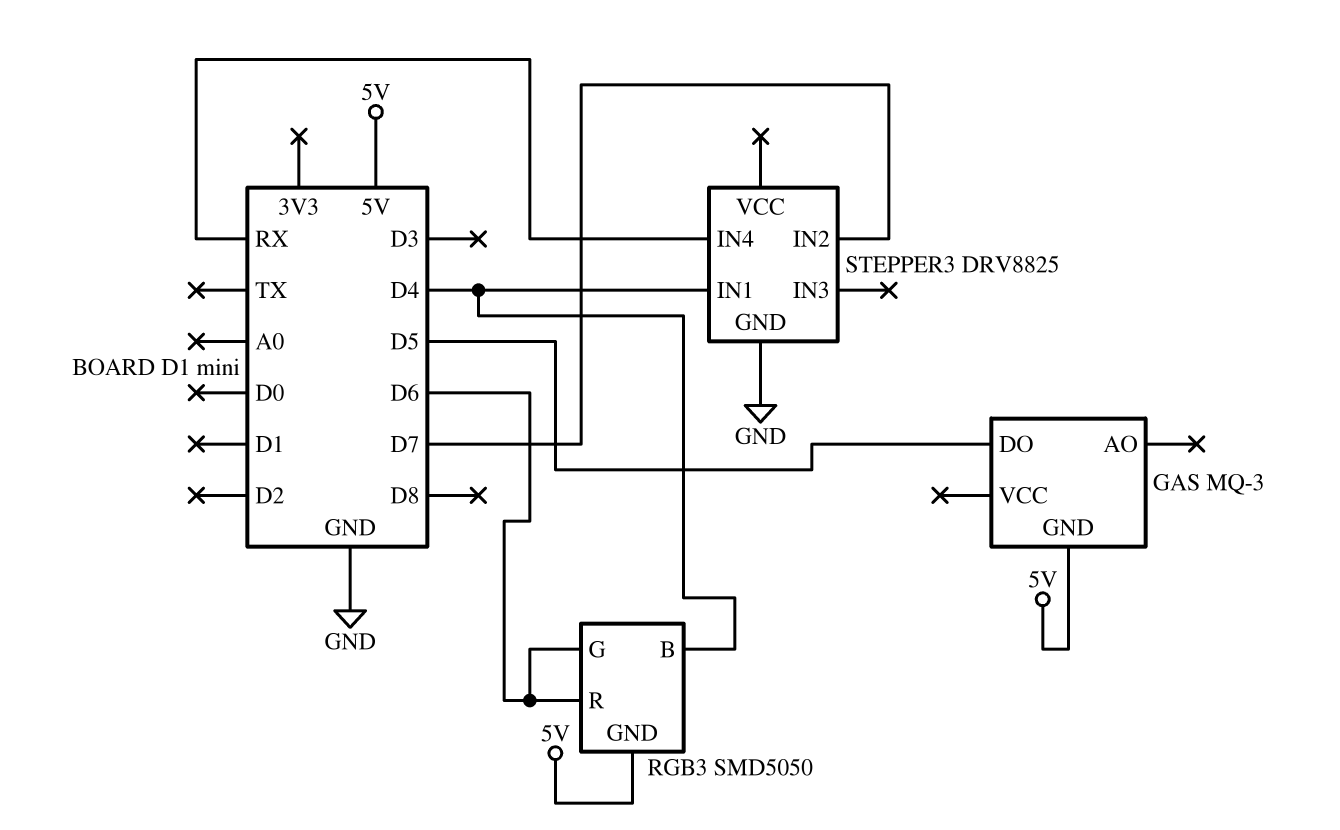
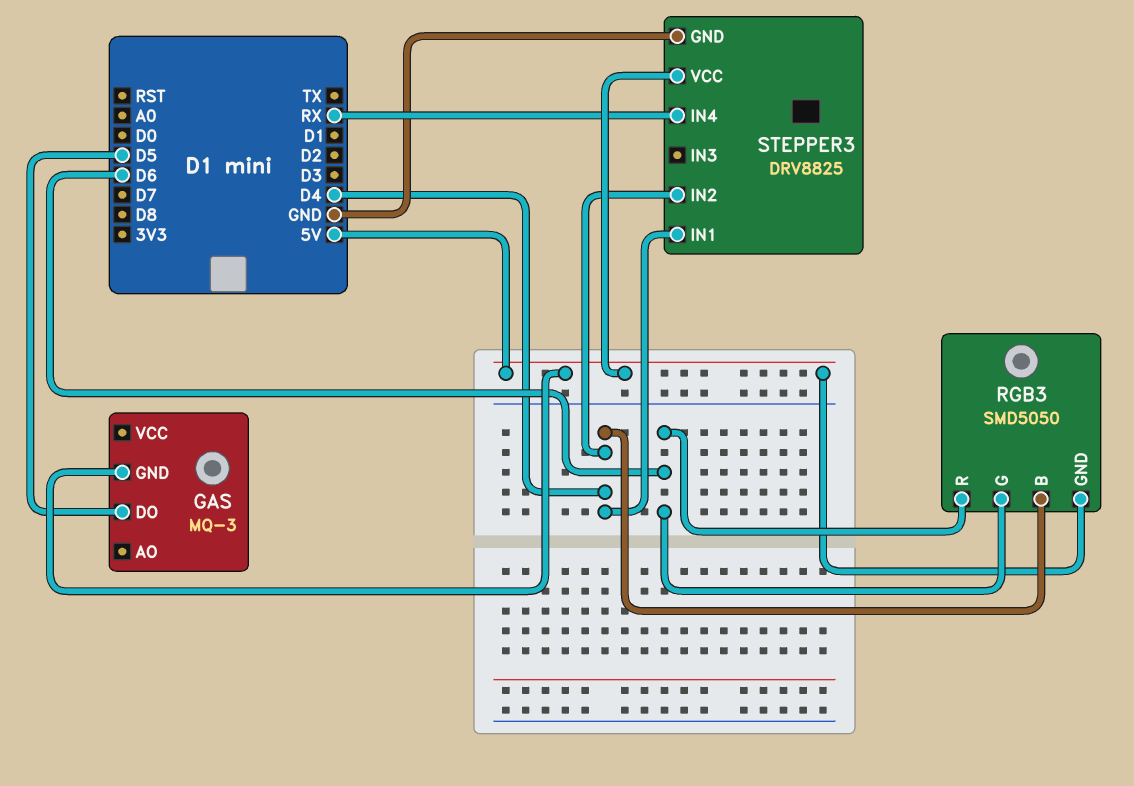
STEPPER3 pin IN2: D7 -> D4
STEPPER3 pin VCC: none -> 5V

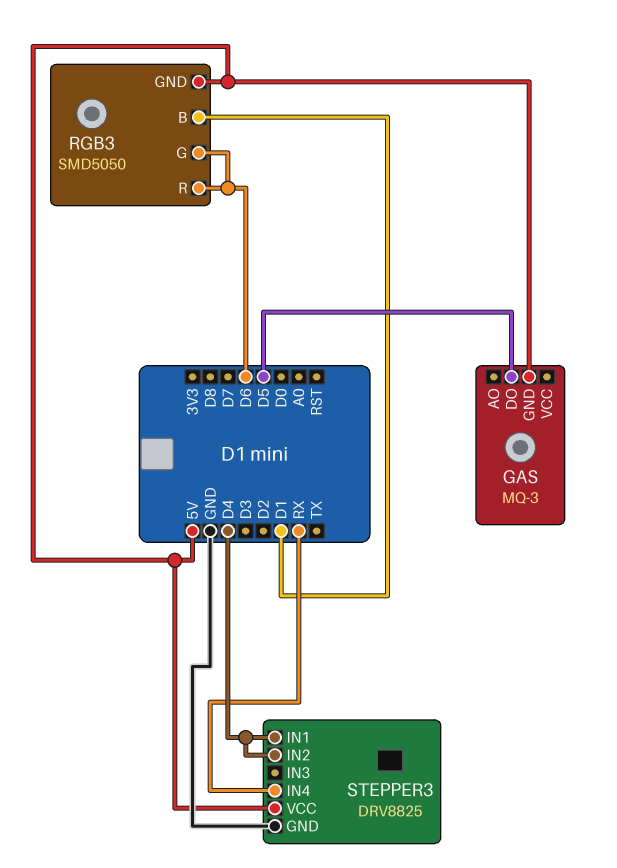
RGB3 pin B: D4 -> D1

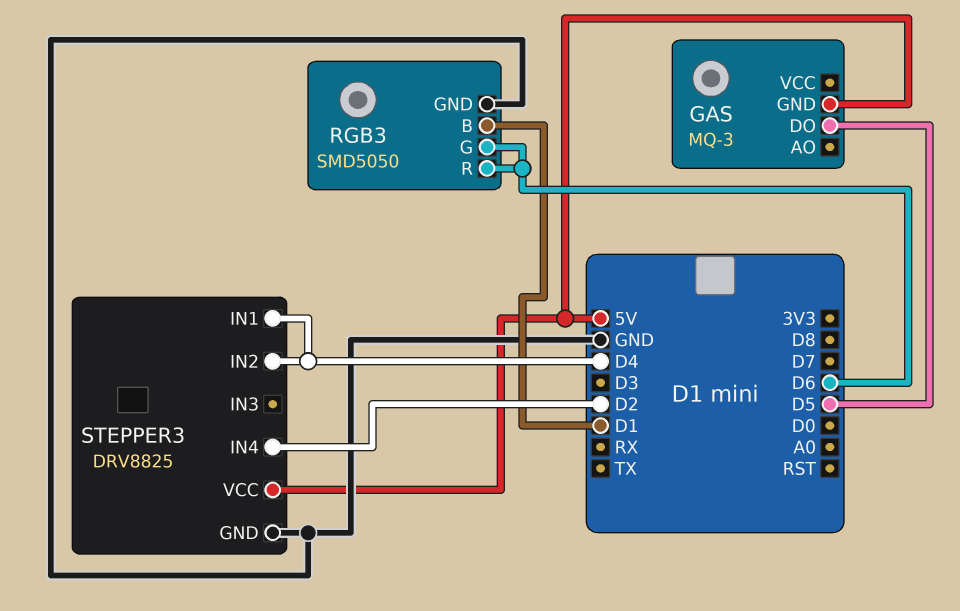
RGB3 pin GND: 5V -> GND
STEPPER3 pin IN4: RX -> D2

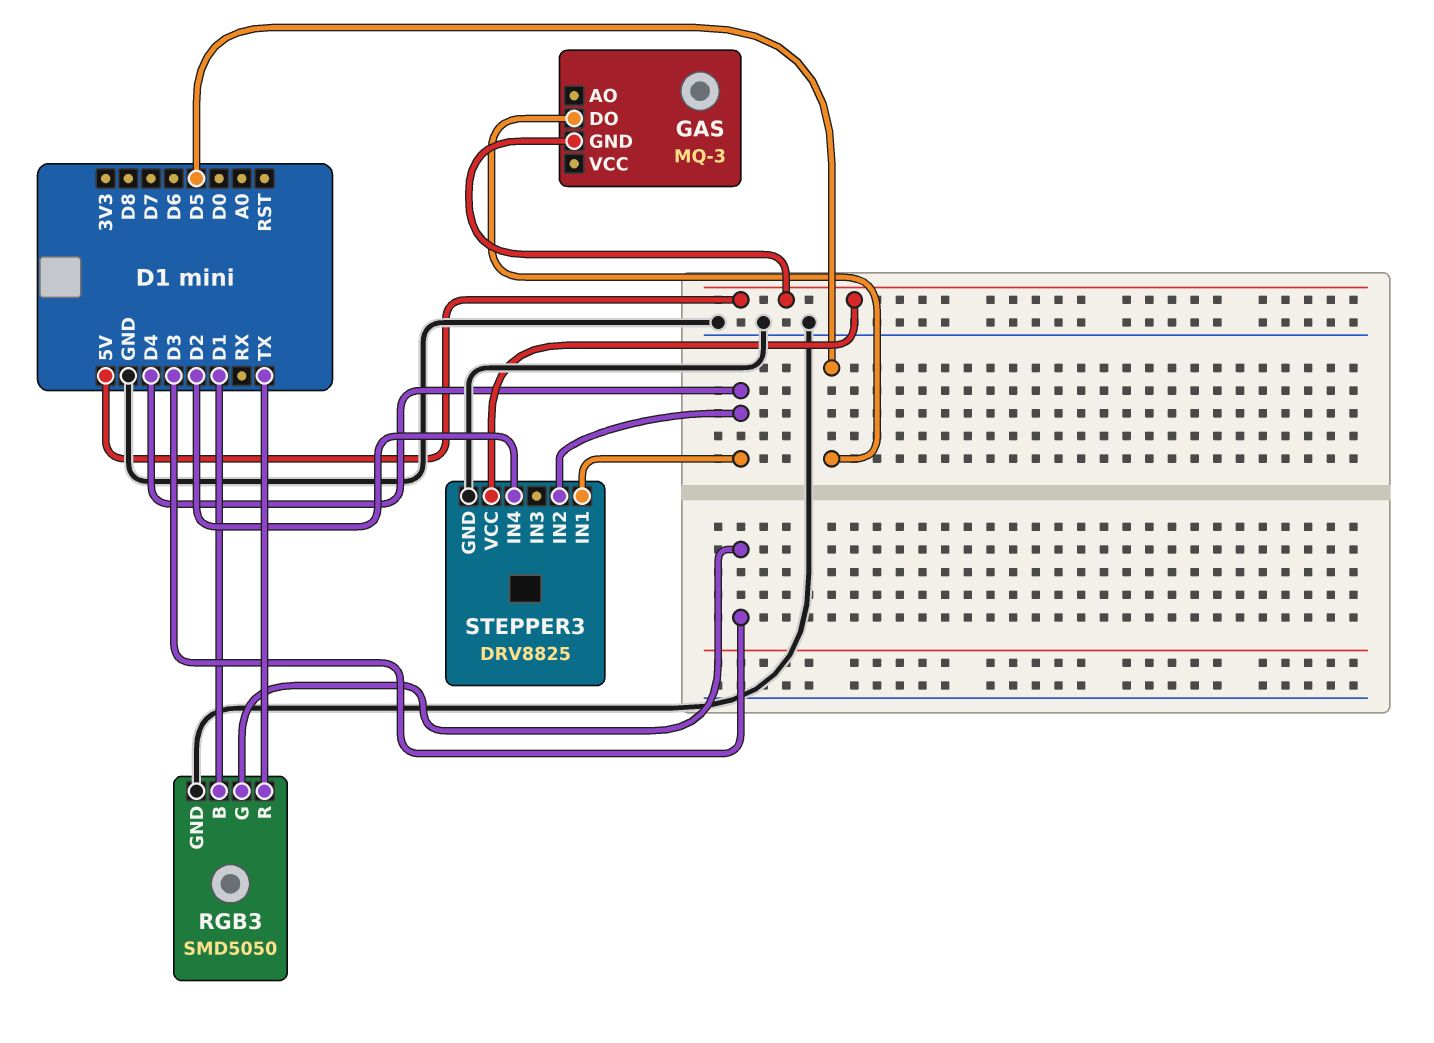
RGB3 pin G: D6 -> D3
RGB3 pin R: D6 -> TX

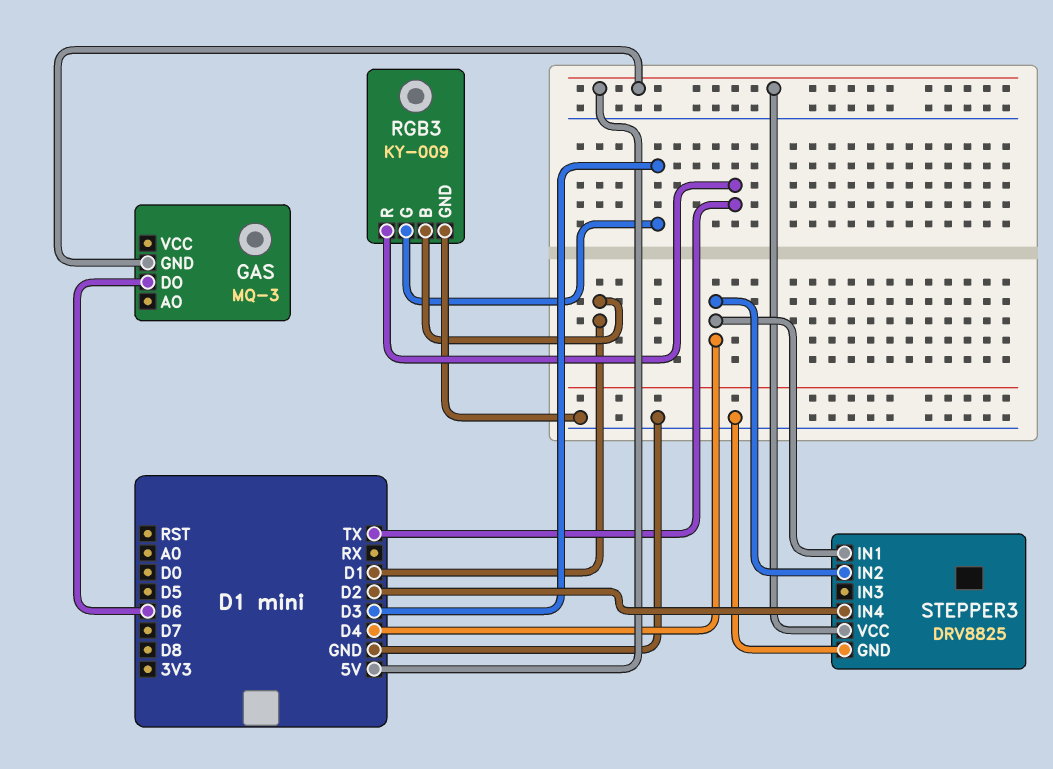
GAS pin DO: D5 -> D6
RGB3: SMD5050 -> KY-009

